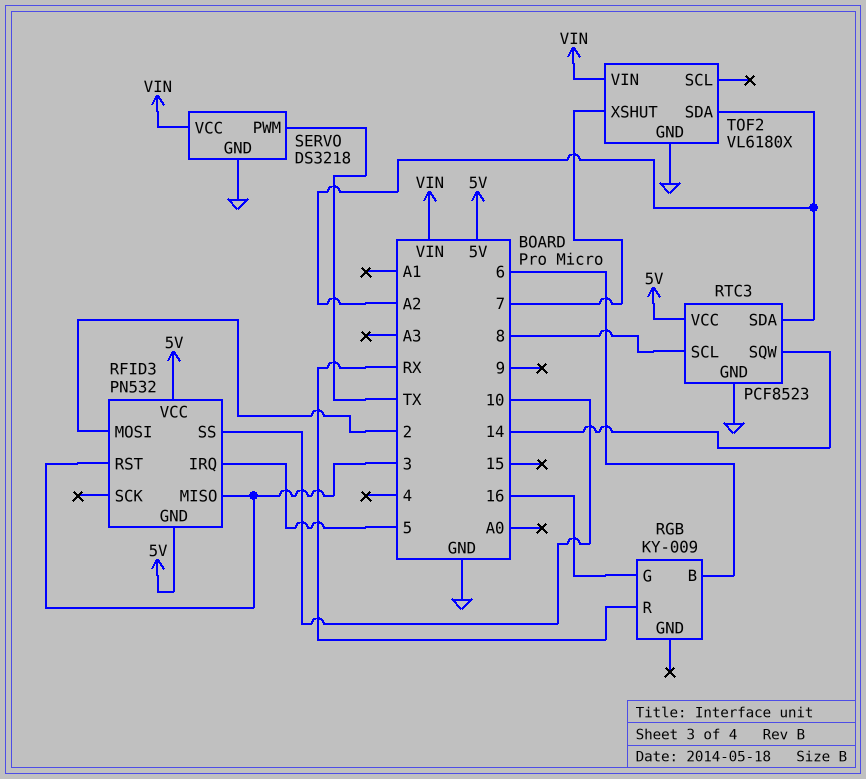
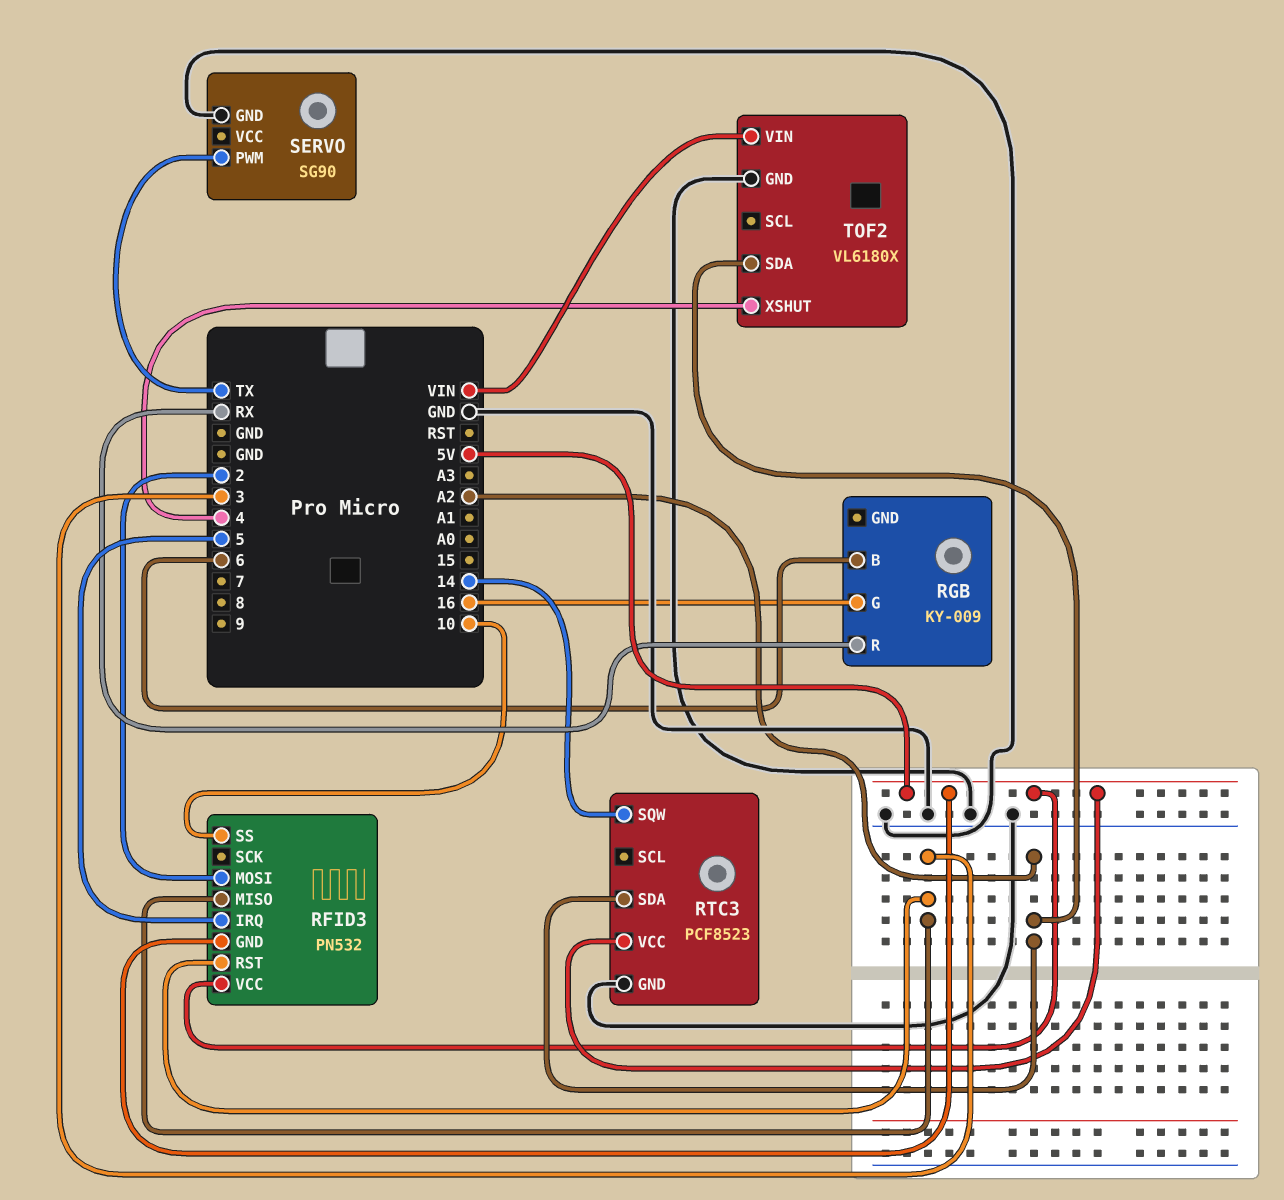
RTC3 pin SCL: 8 -> none
SERVO: DS3218 -> SG90
SERVO pin VCC: VIN -> none
TOF2 pin XSHUT: 7 -> 4

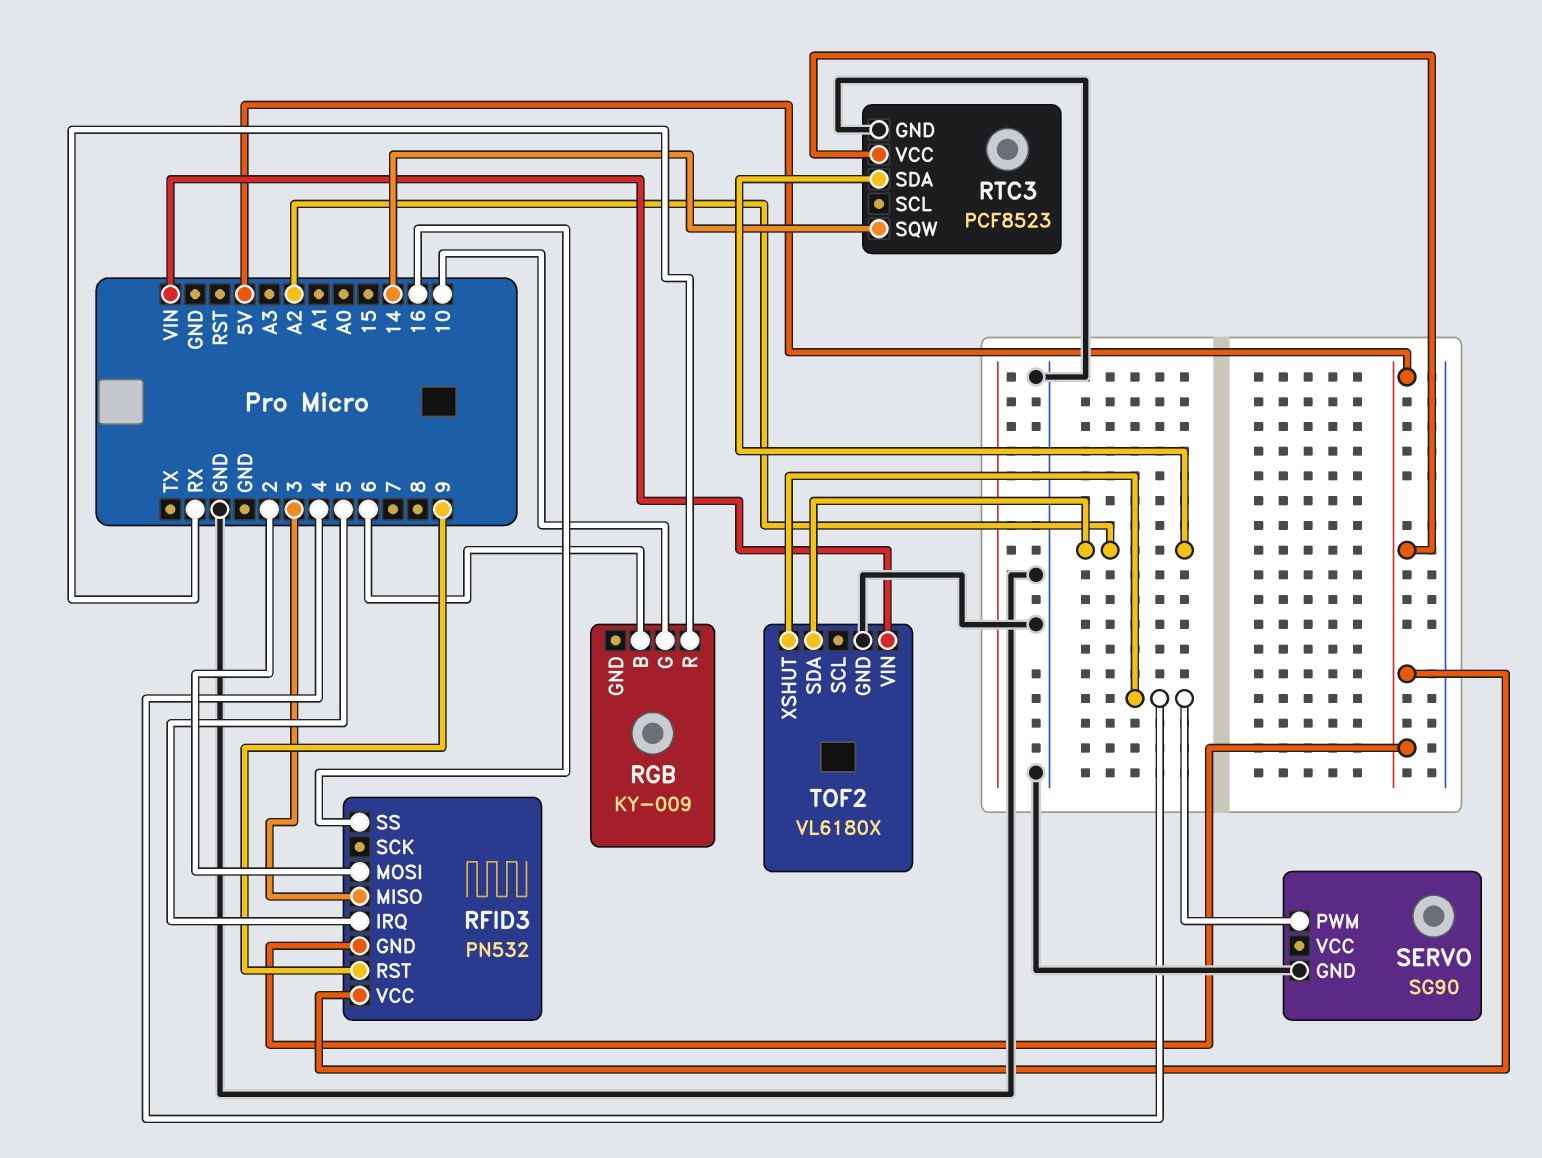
RFID3 pin RST: 3 -> 9
RFID3 pin SS: 10 -> 16
RGB pin G: 16 -> 10
SERVO pin PWM: TX -> 4

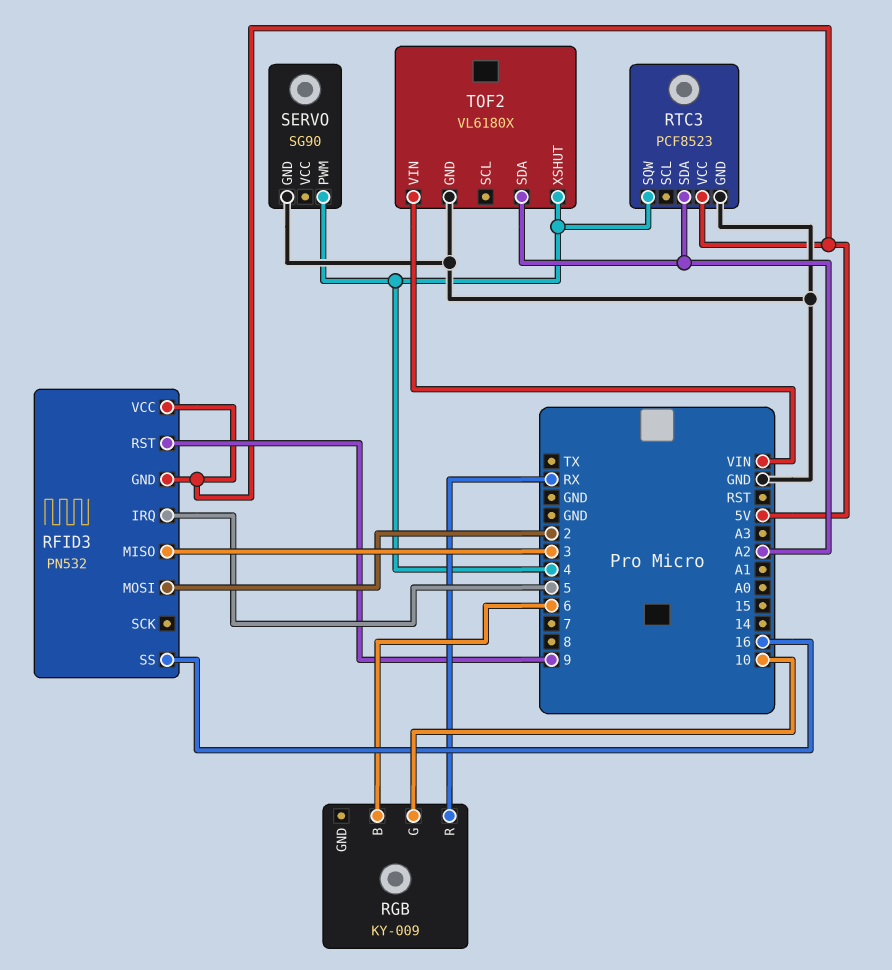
RTC3 pin SQW: 14 -> 4

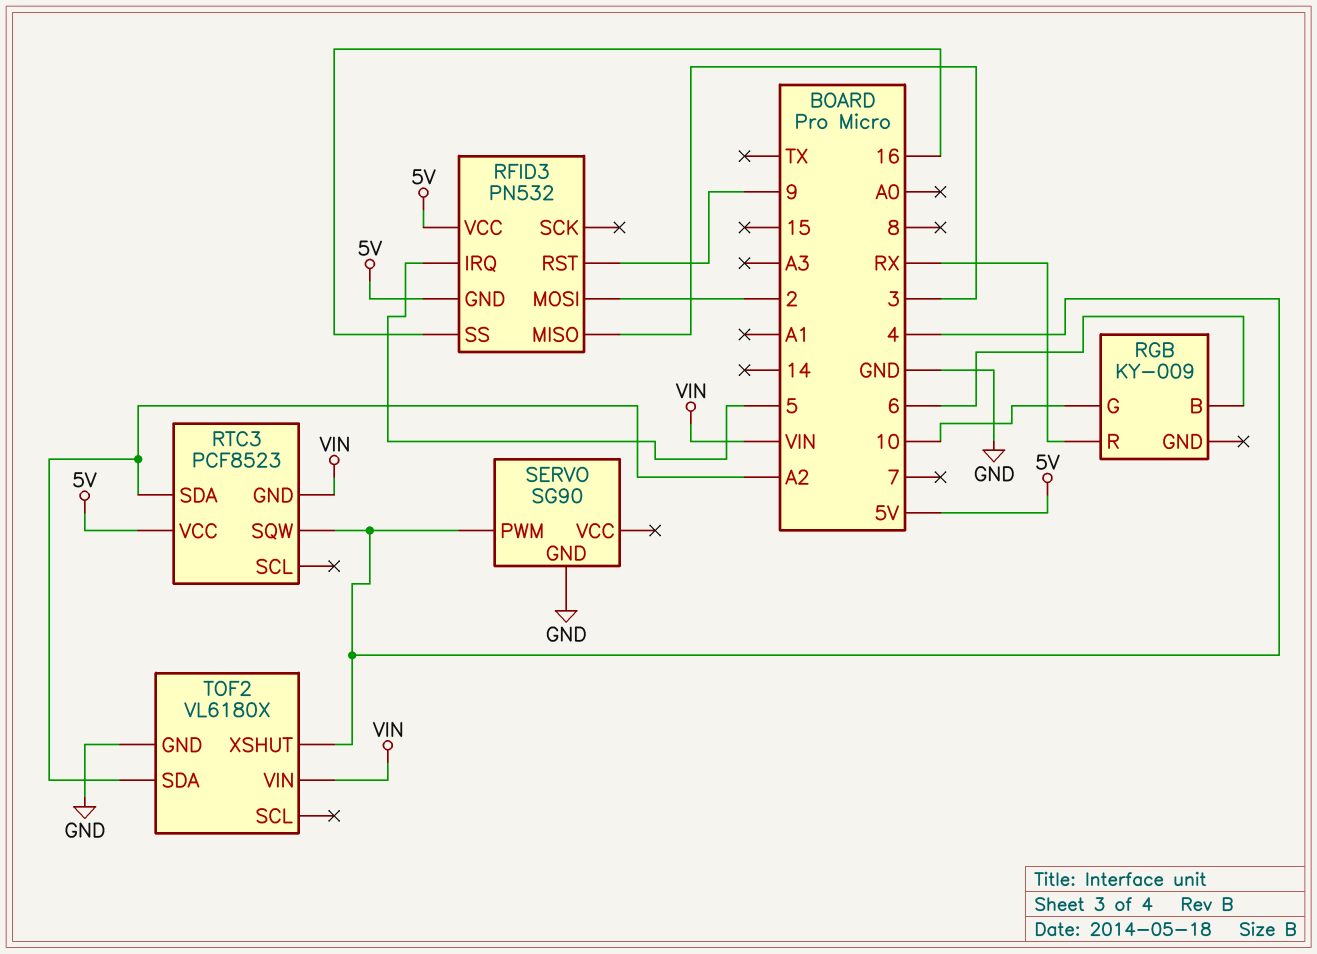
RTC3 pin GND: GND -> VIN

